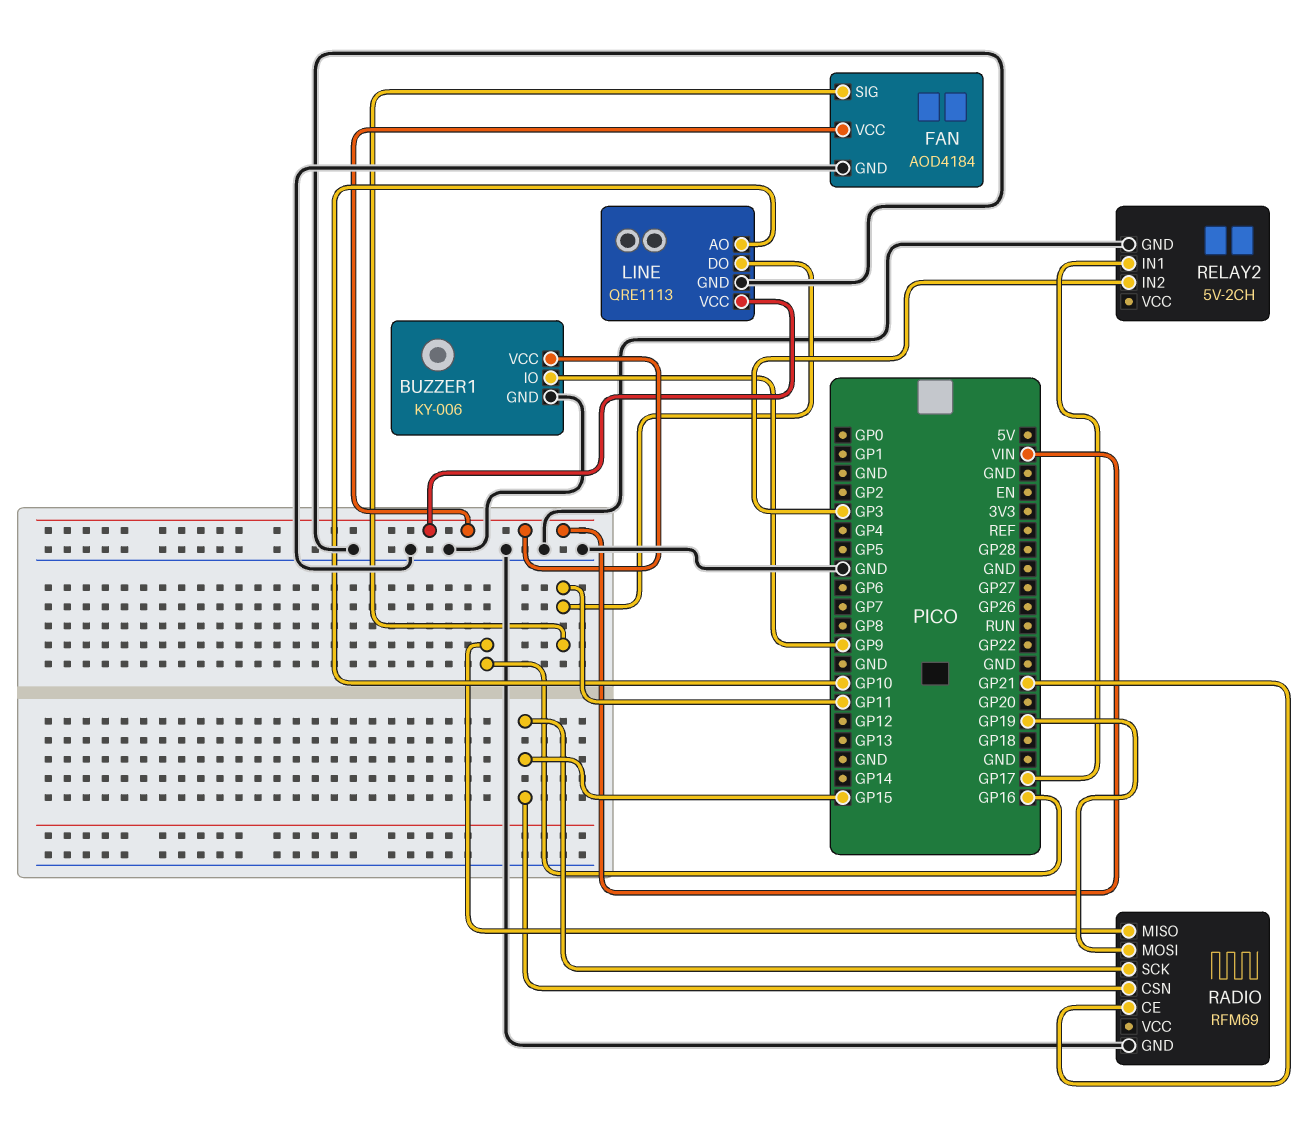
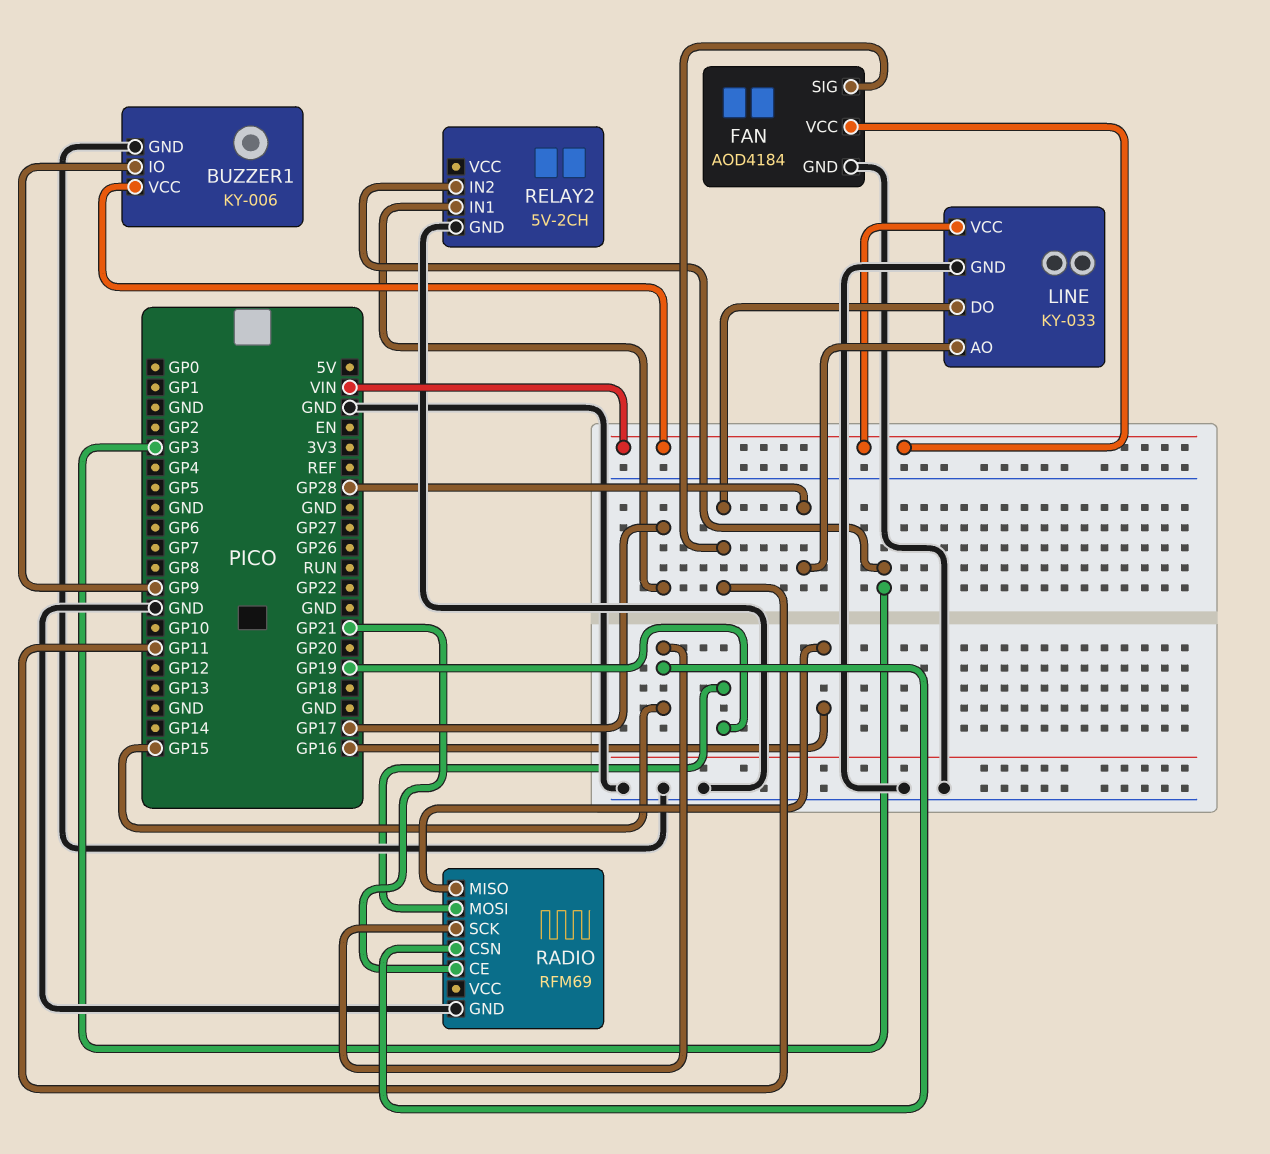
LINE: QRE1113 -> KY-033
LINE pin AO: GP10 -> GP28

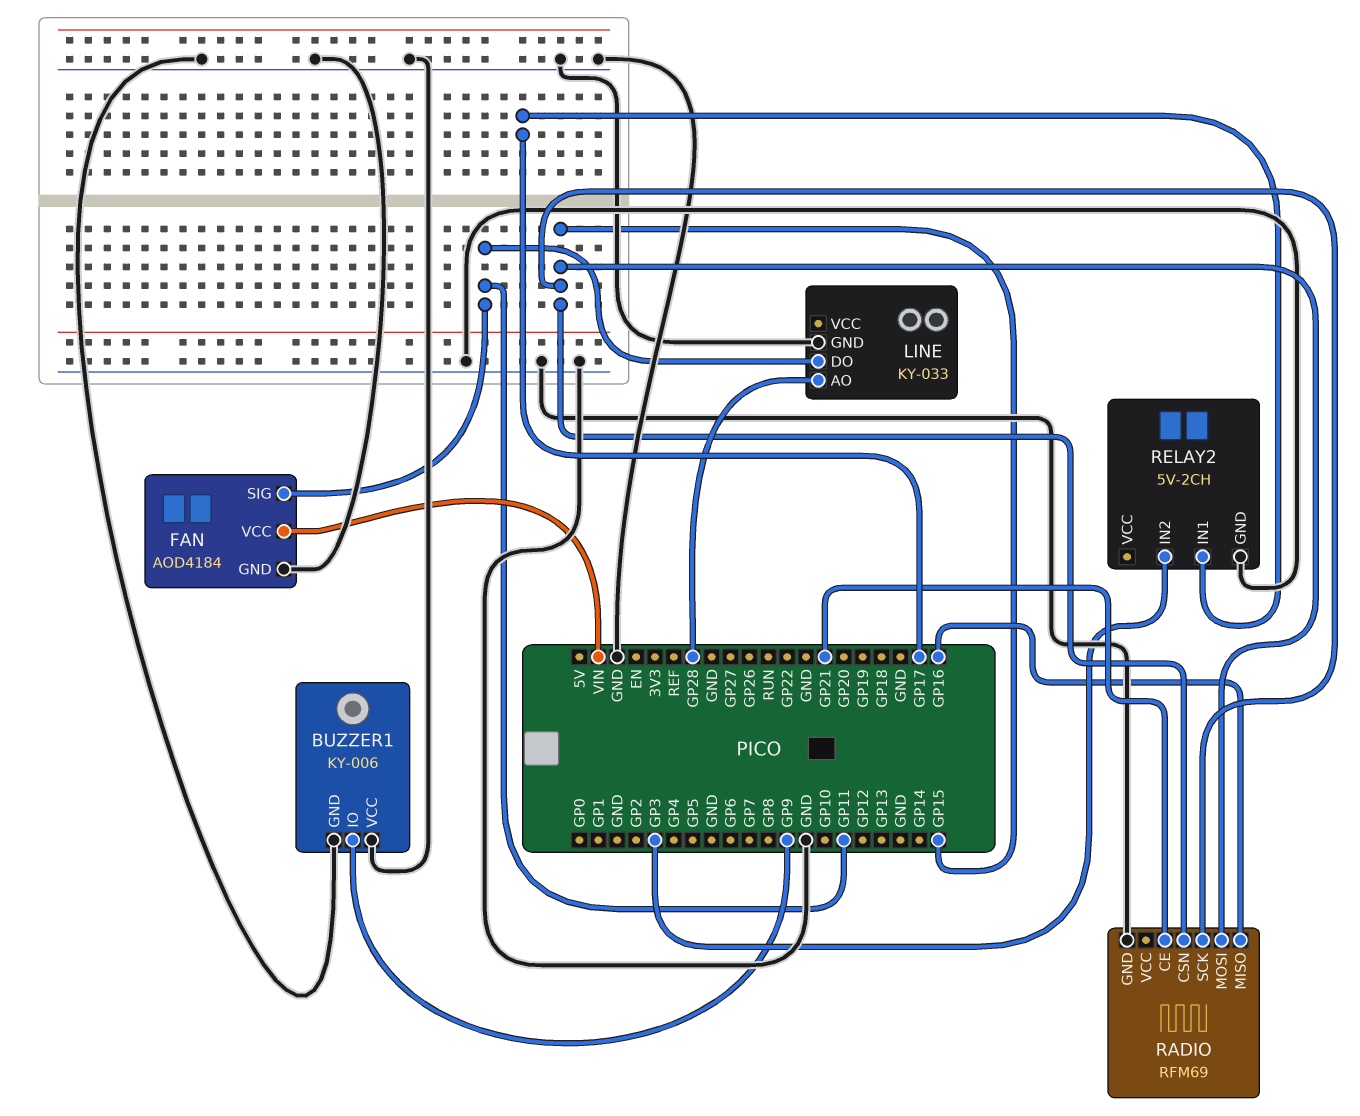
BUZZER1 pin VCC: VIN -> GND
LINE pin VCC: VIN -> none
RADIO pin MOSI: GP19 -> GP15

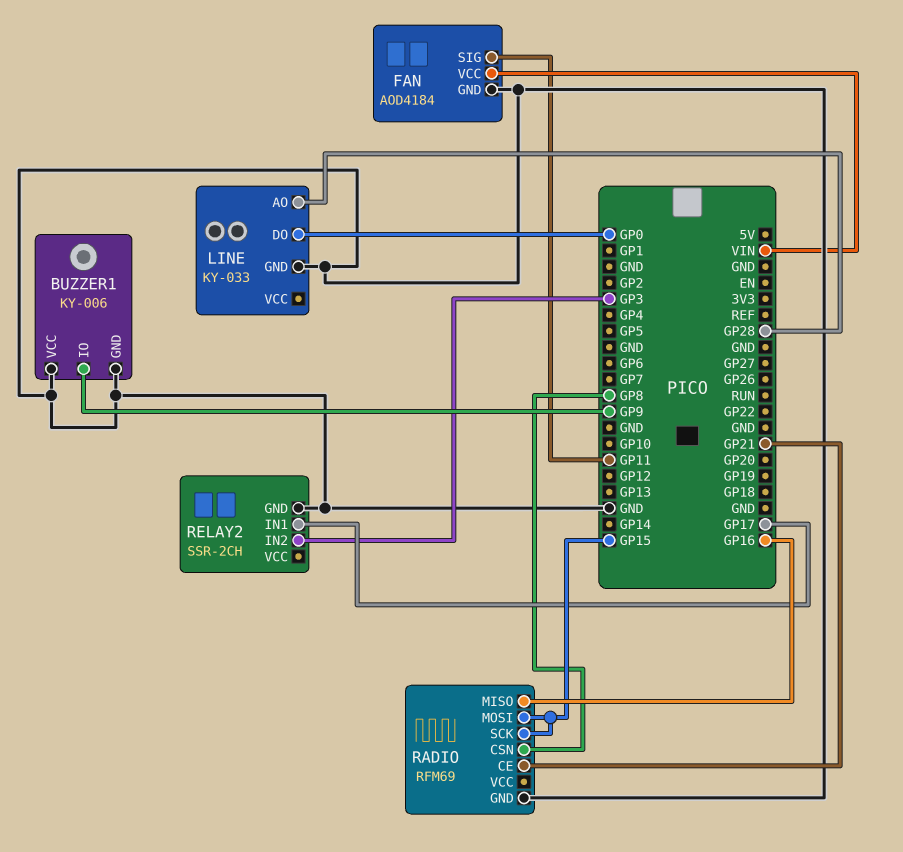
LINE pin DO: GP11 -> GP0
RADIO pin CSN: GP15 -> GP8
RELAY2: 5V-2CH -> SSR-2CH

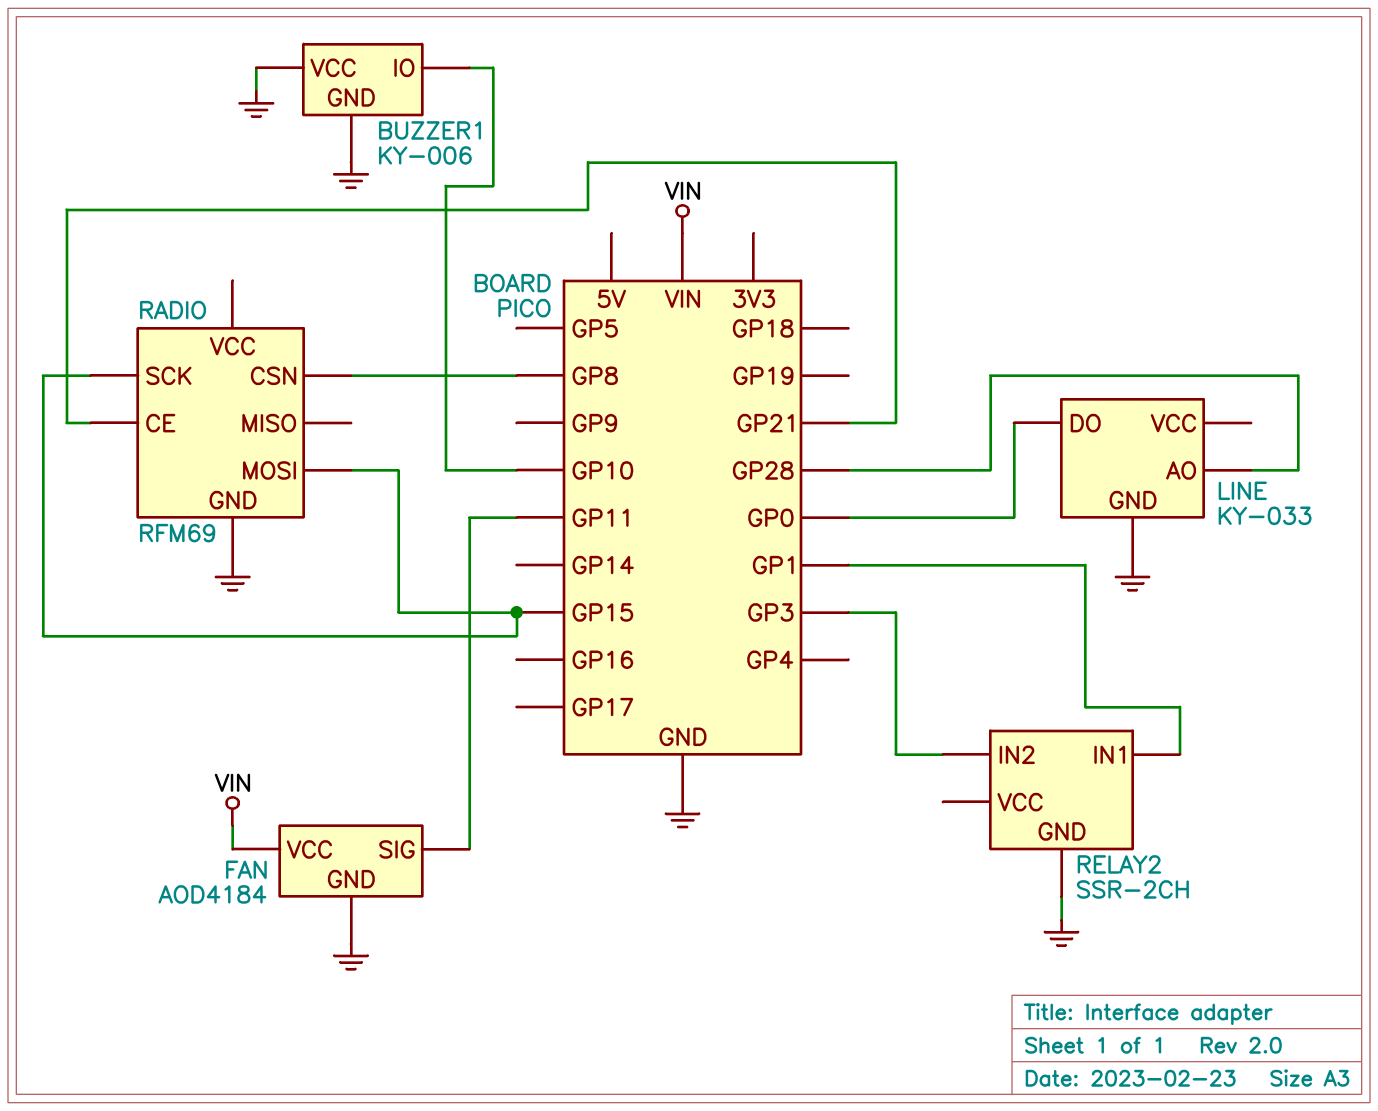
BUZZER1 pin IO: GP9 -> GP10
RADIO pin MISO: GP16 -> none
RELAY2 pin IN1: GP17 -> GP1

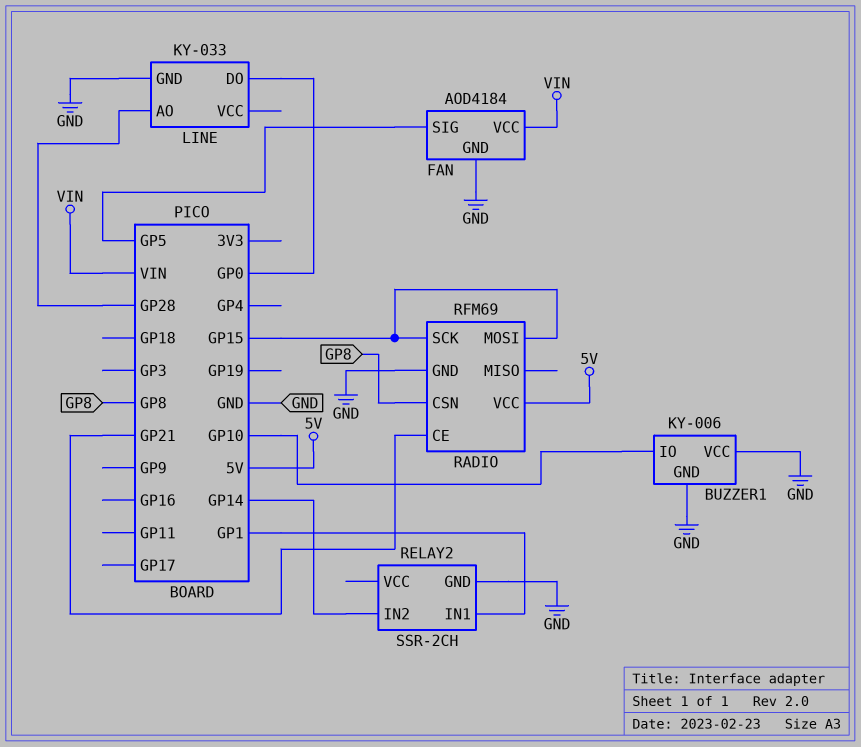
FAN pin SIG: GP11 -> GP5
RADIO pin VCC: none -> 5V
RELAY2 pin IN2: GP3 -> GP14

